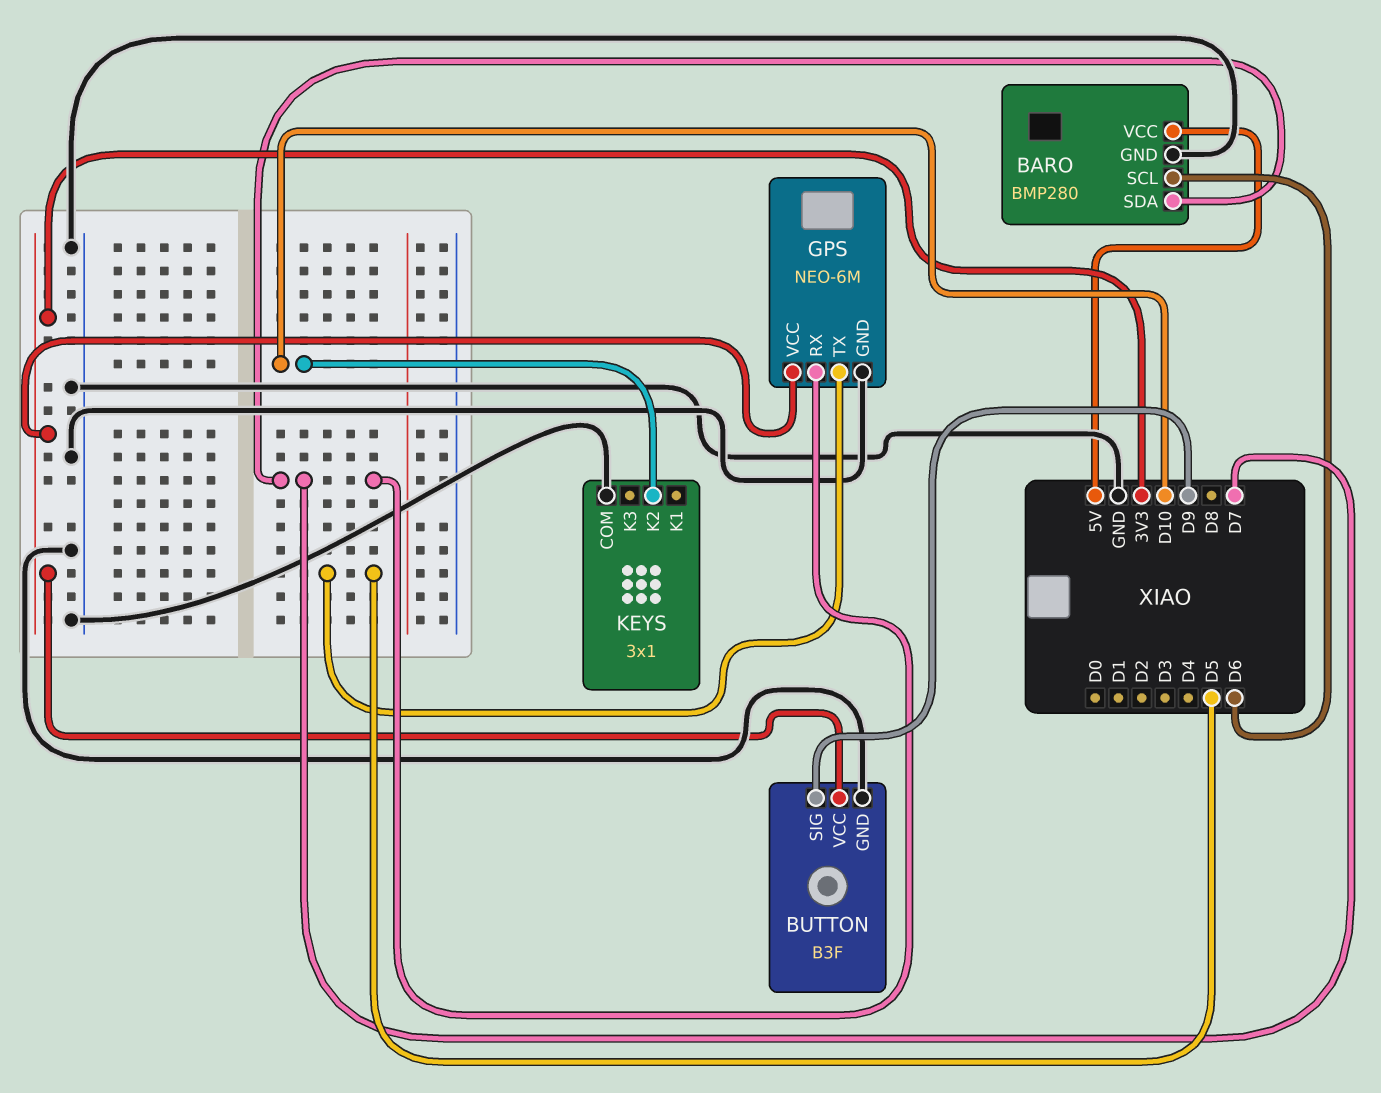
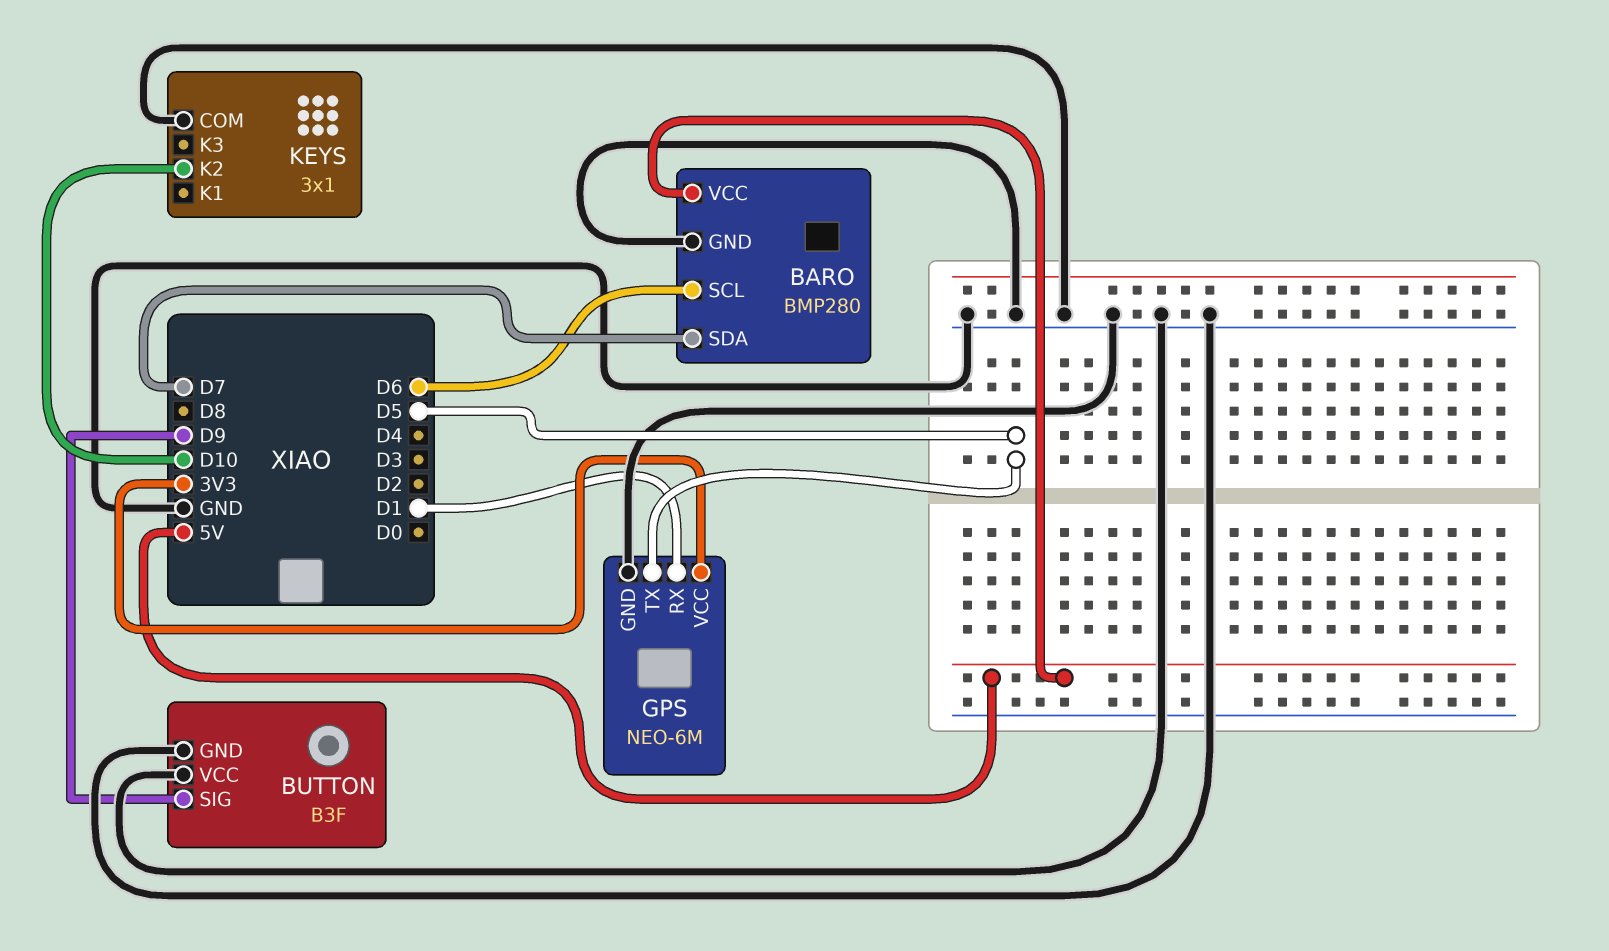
BUTTON pin VCC: 3V3 -> GND
GPS pin RX: D7 -> D1

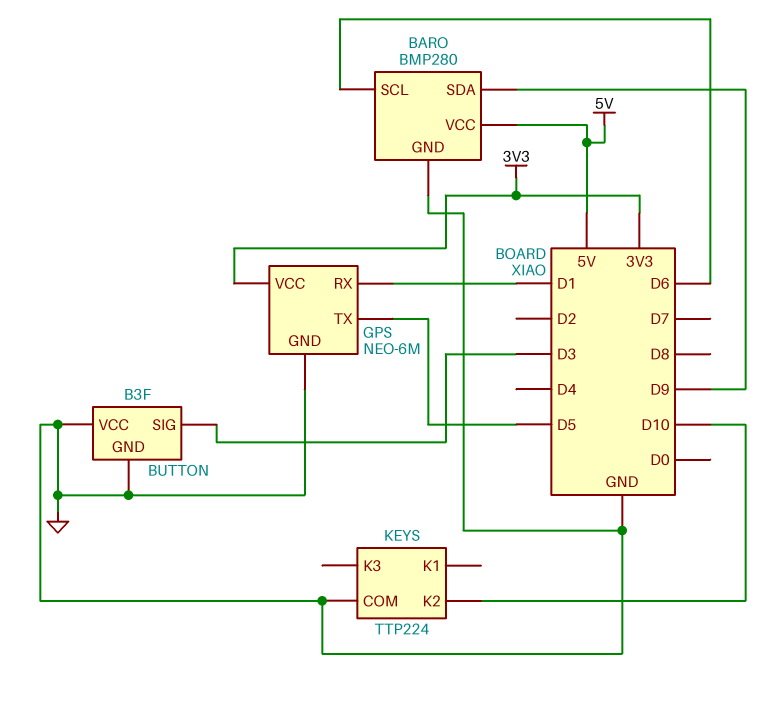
BARO pin SDA: D7 -> D9
BUTTON pin SIG: D9 -> D3
KEYS: 3x1 -> TTP224

